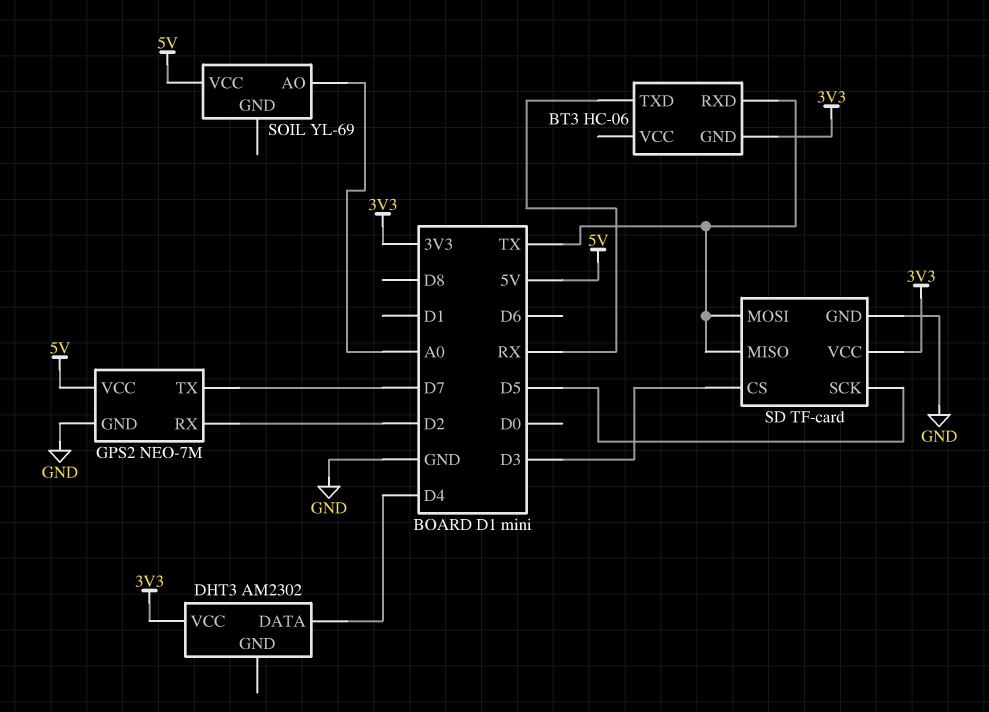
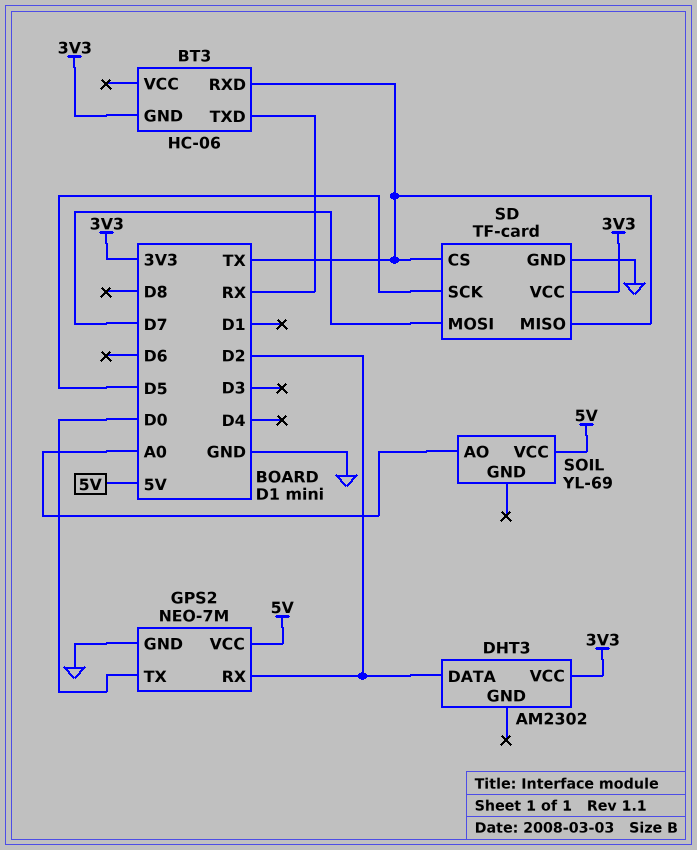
DHT3 pin DATA: D4 -> D2
GPS2 pin TX: D7 -> D0
SD pin CS: D3 -> TX
SD pin MOSI: TX -> D7

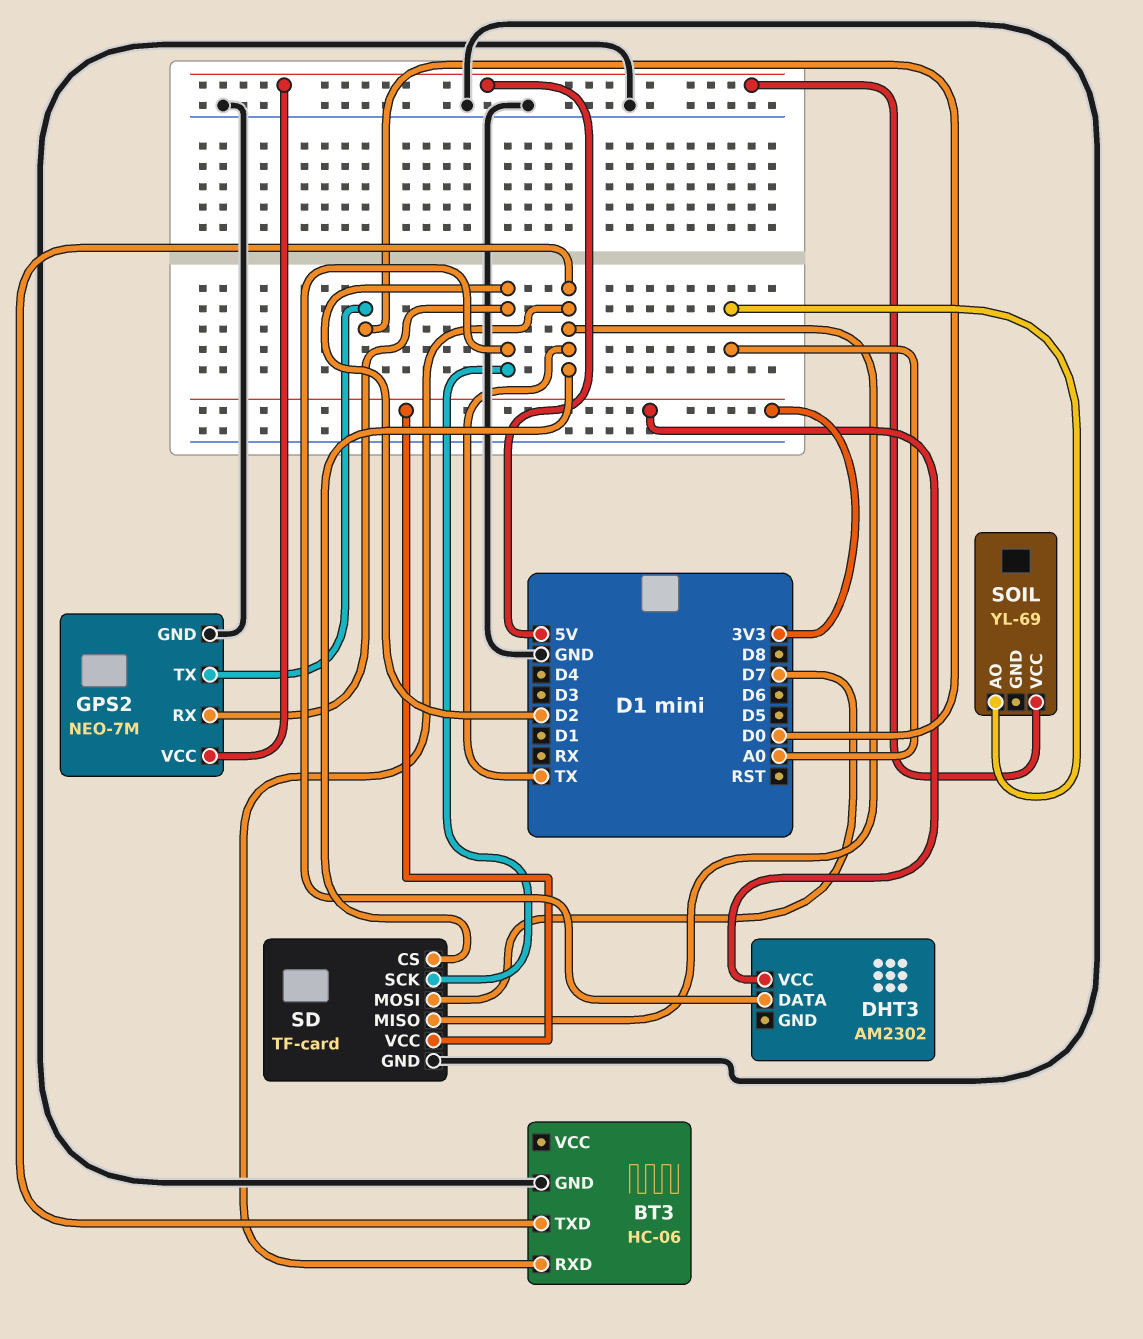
BT3 pin GND: 3V3 -> GND
BT3 pin TXD: RX -> TX
SD pin SCK: D5 -> D2

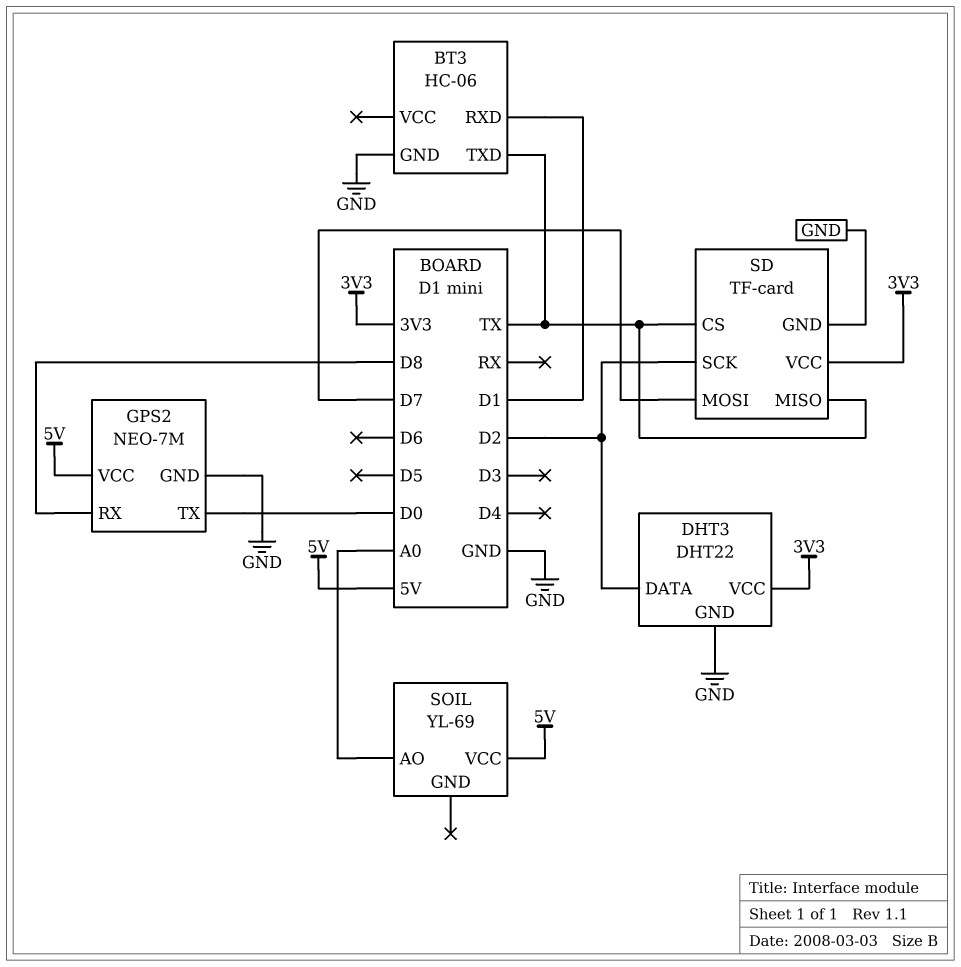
BT3 pin RXD: TX -> D1
DHT3: AM2302 -> DHT22
DHT3 pin GND: none -> GND
GPS2 pin RX: D2 -> D8

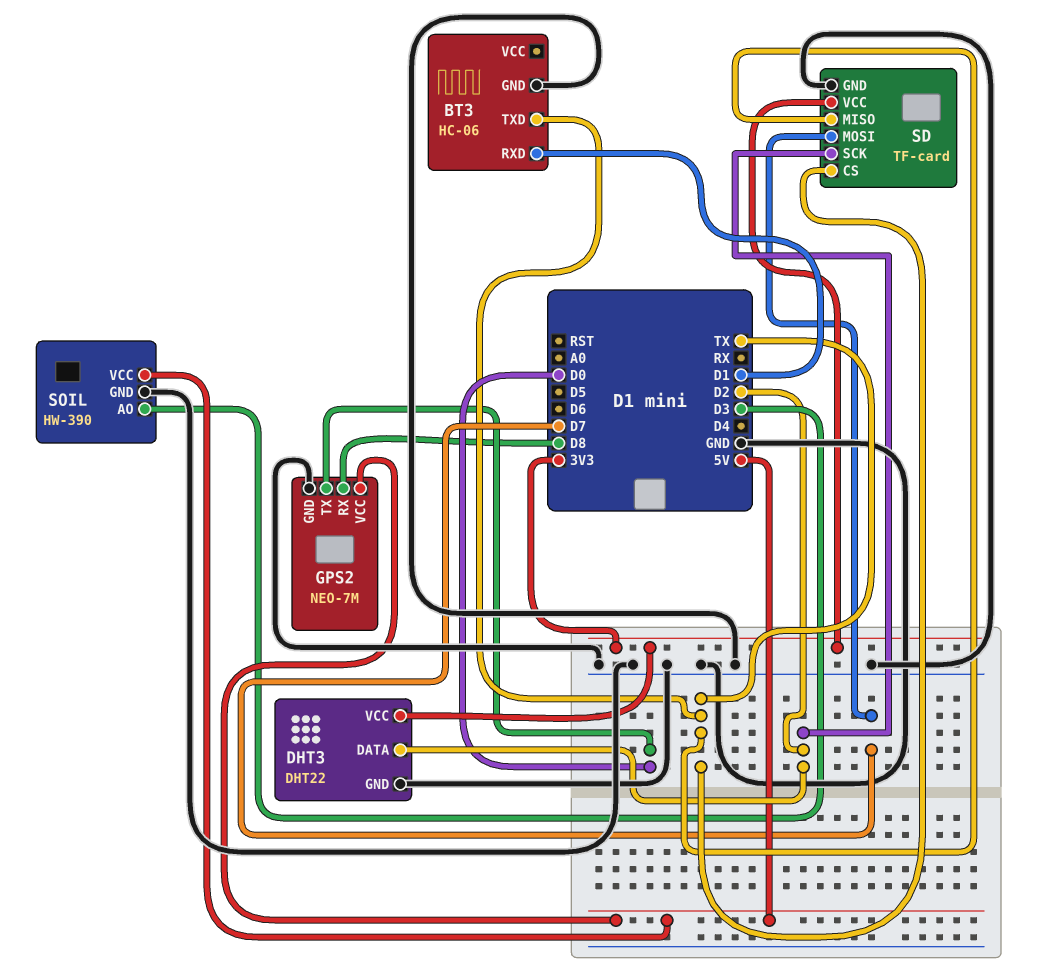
SOIL: YL-69 -> HW-390
SOIL pin AO: A0 -> D3
SOIL pin GND: none -> GND

